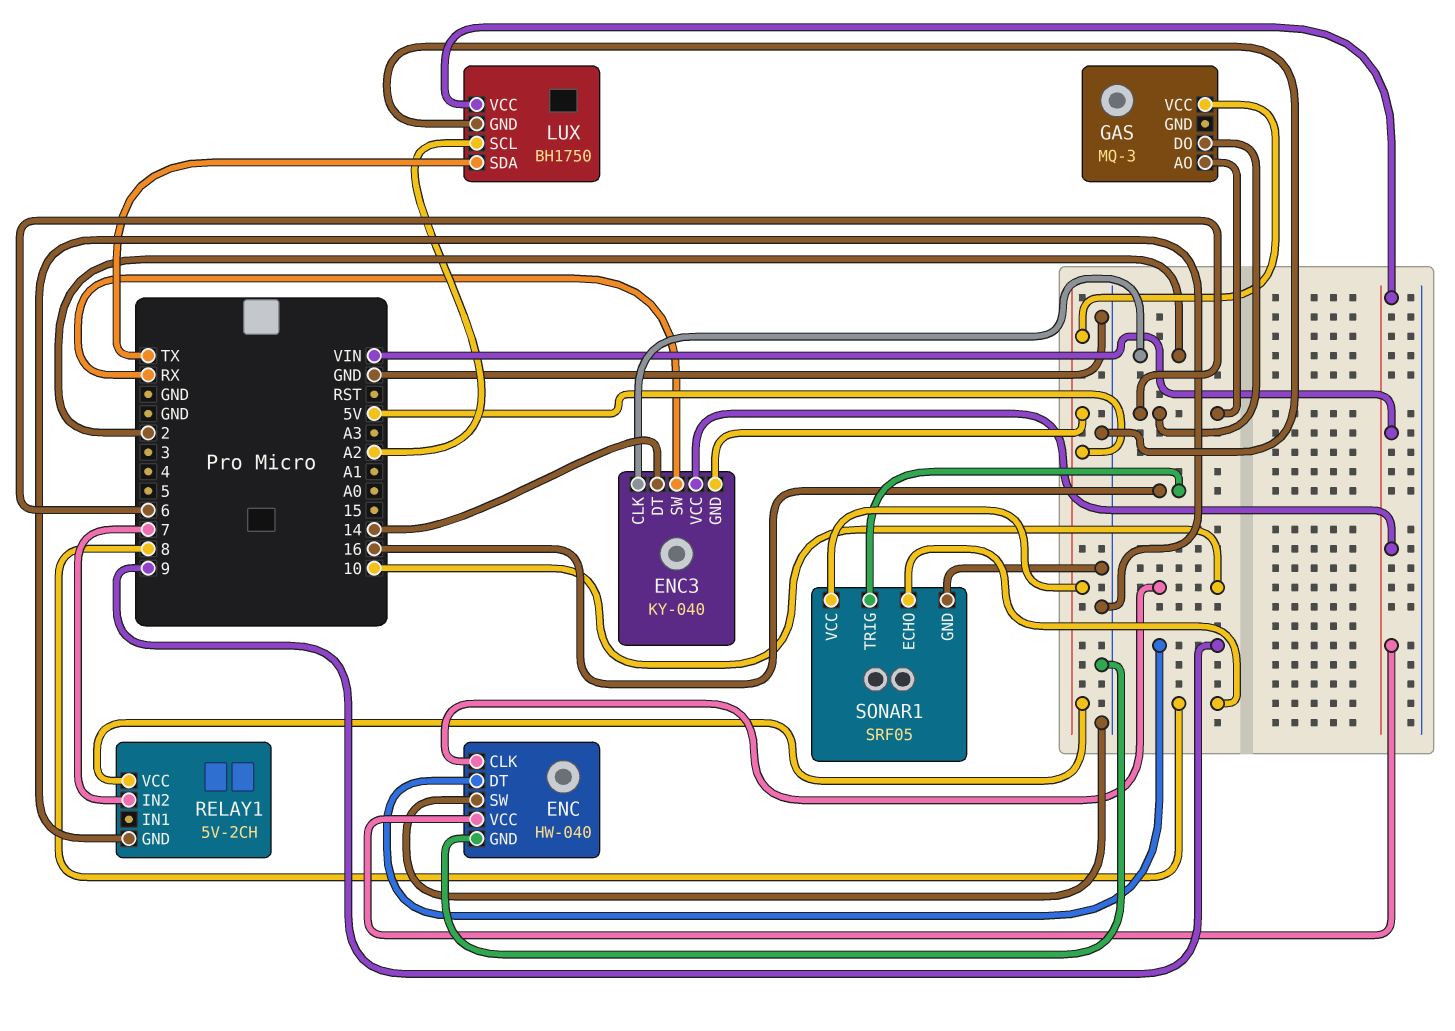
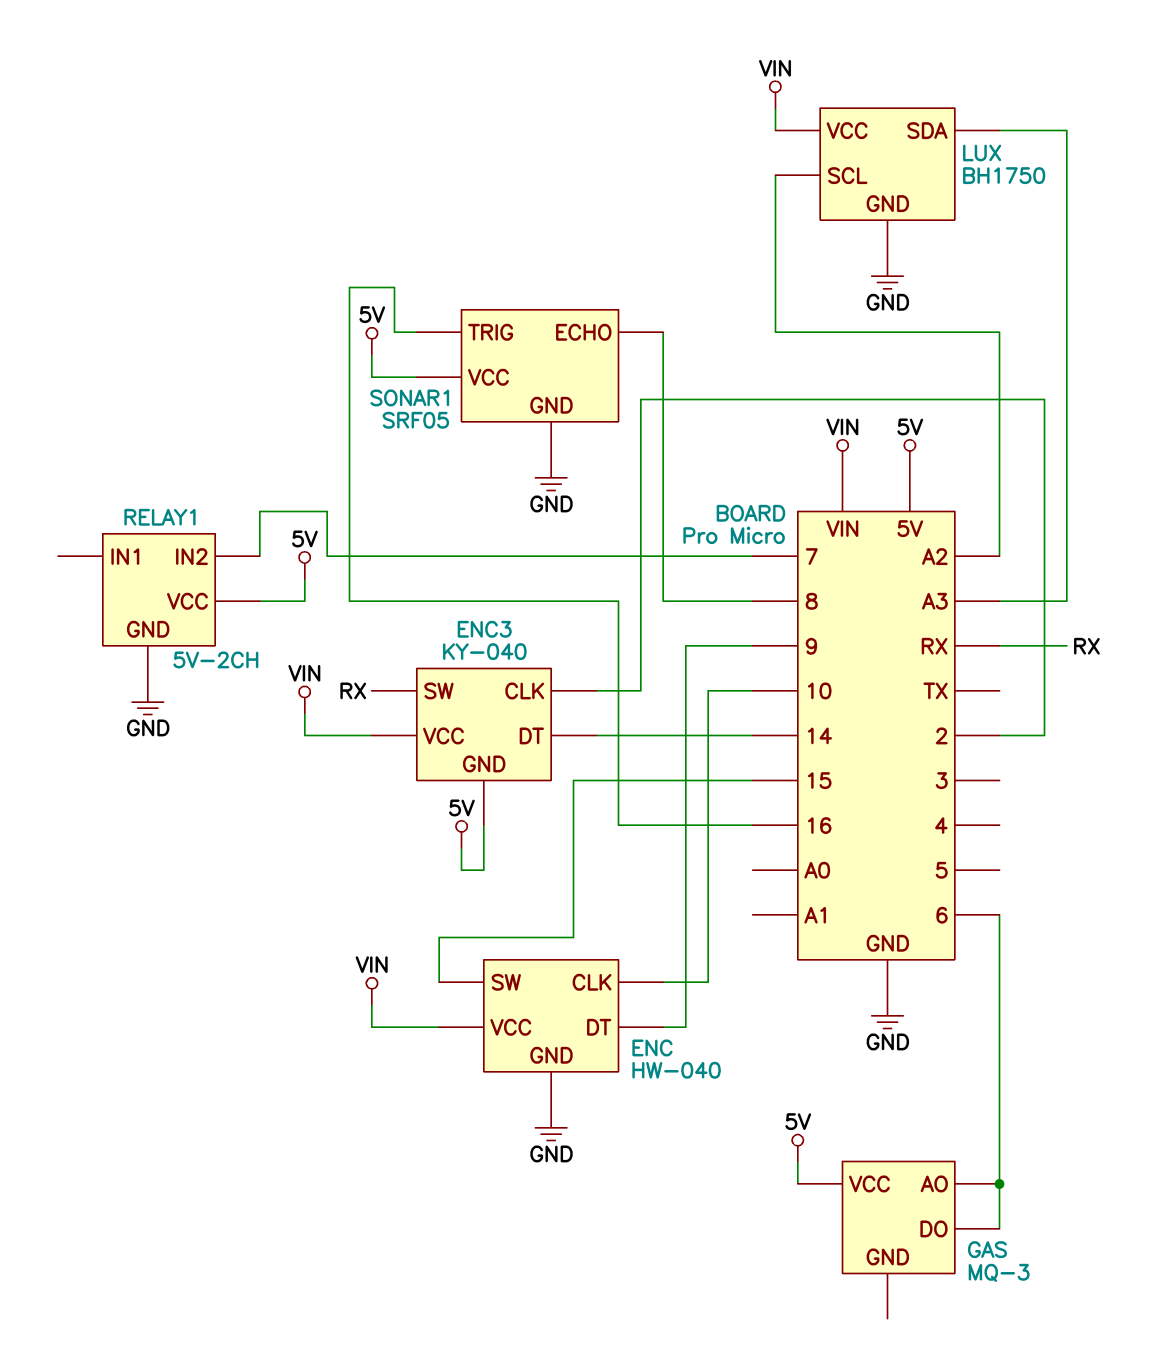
ENC pin SW: GND -> 15
LUX pin SDA: TX -> A3

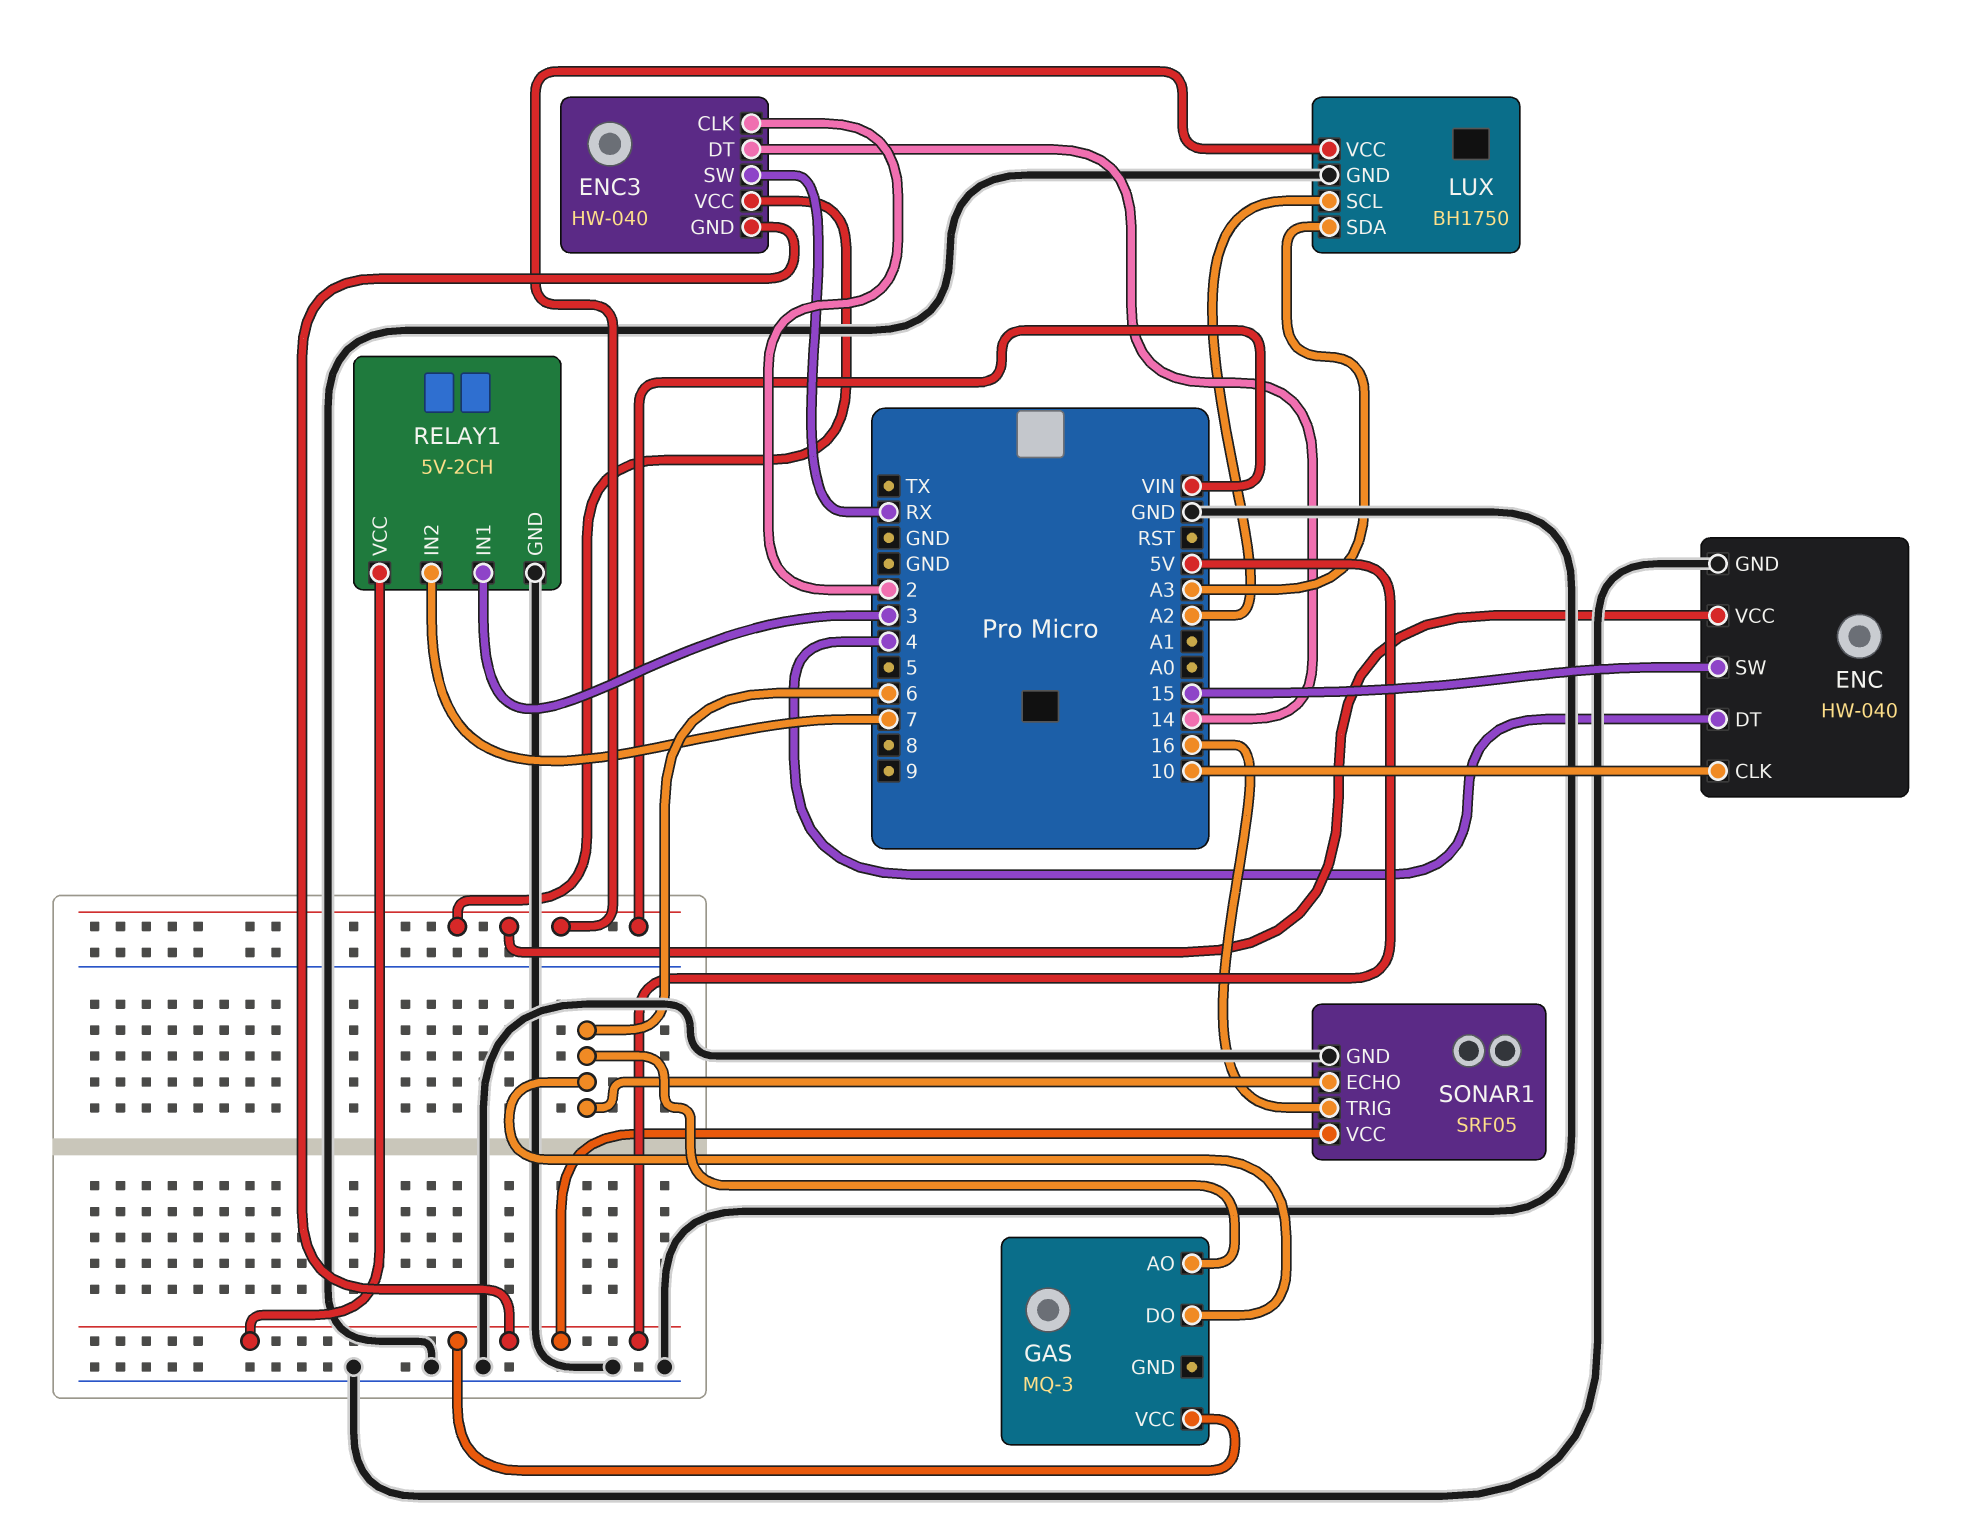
ENC pin DT: 9 -> 4
ENC3: KY-040 -> HW-040
RELAY1 pin IN1: none -> 3
SONAR1 pin ECHO: 8 -> 6

